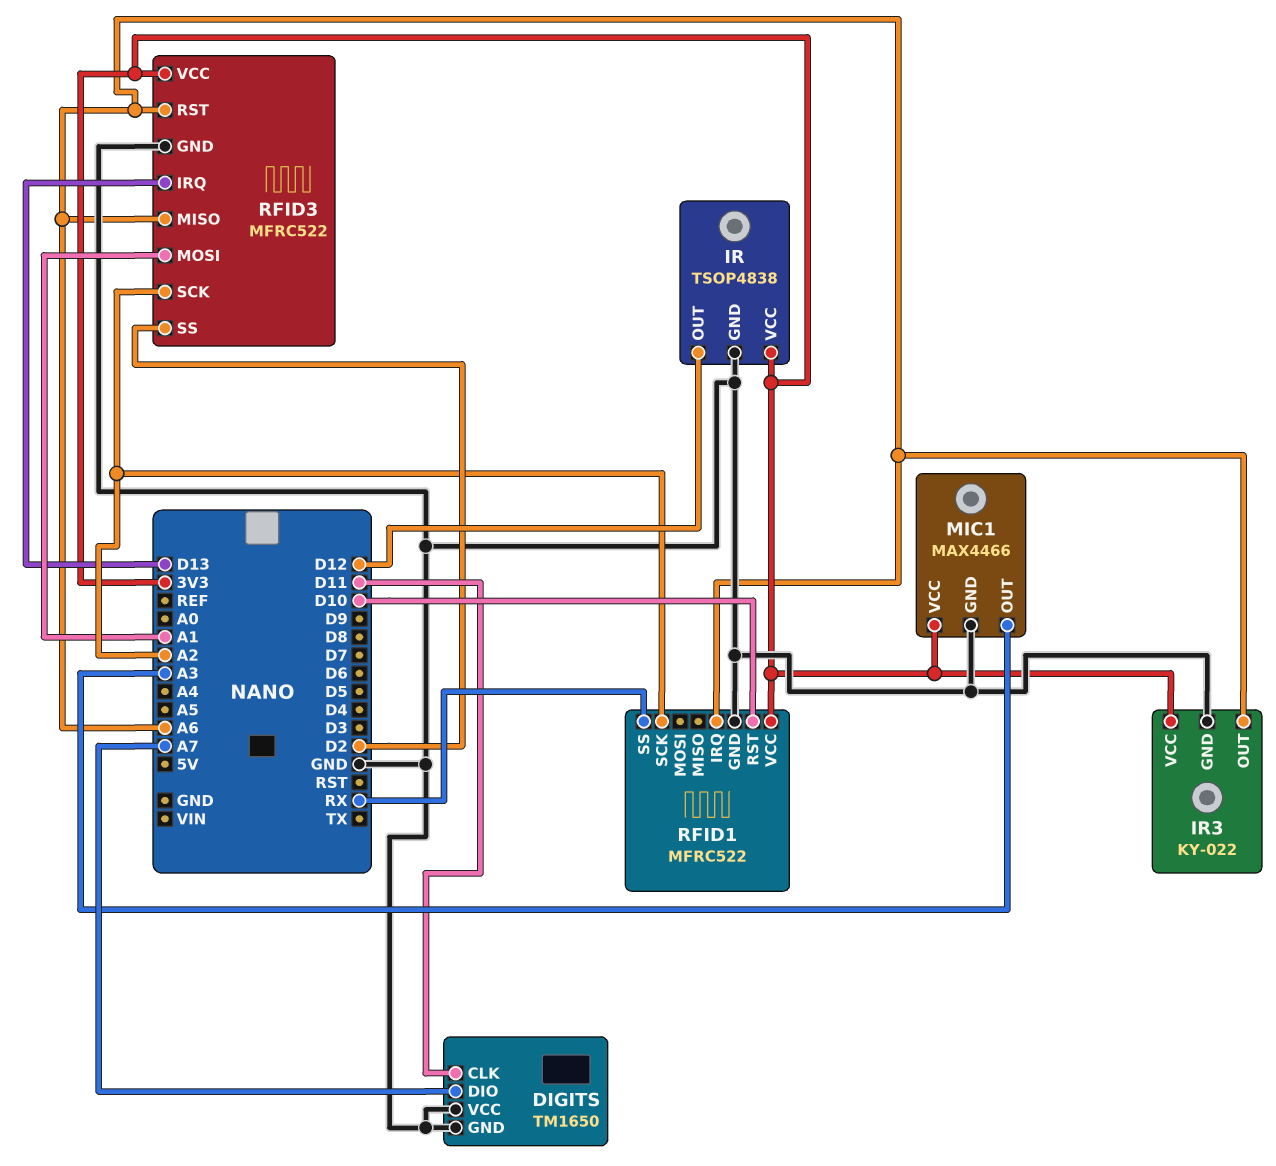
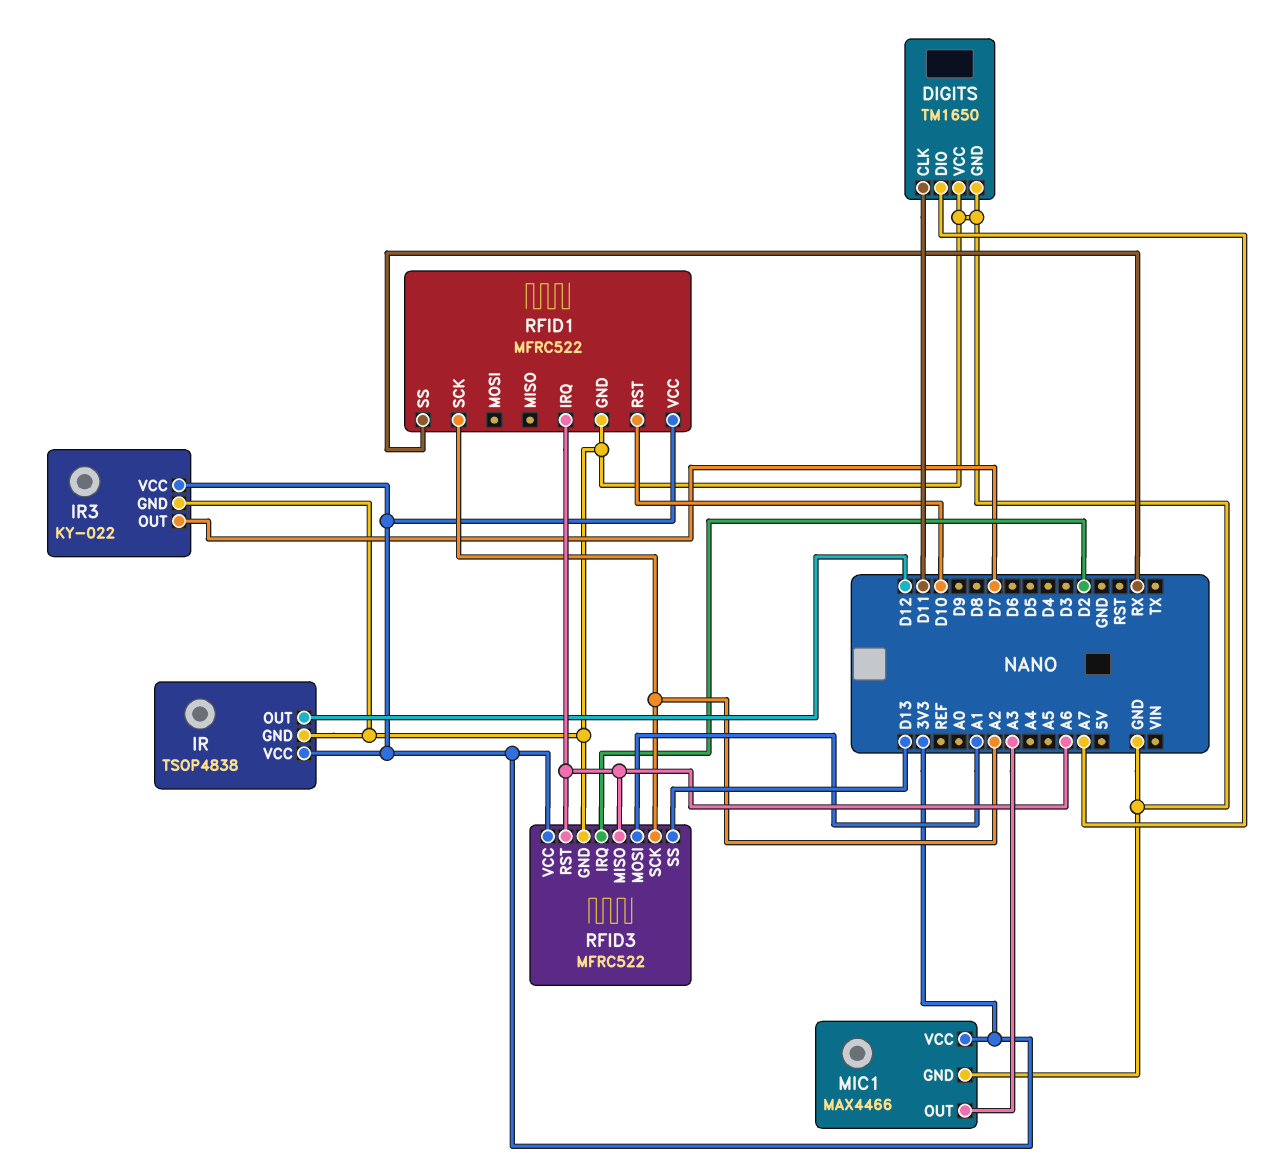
IR3 pin OUT: A6 -> D7
RFID3 pin IRQ: D13 -> D2
RFID3 pin SS: D2 -> D13

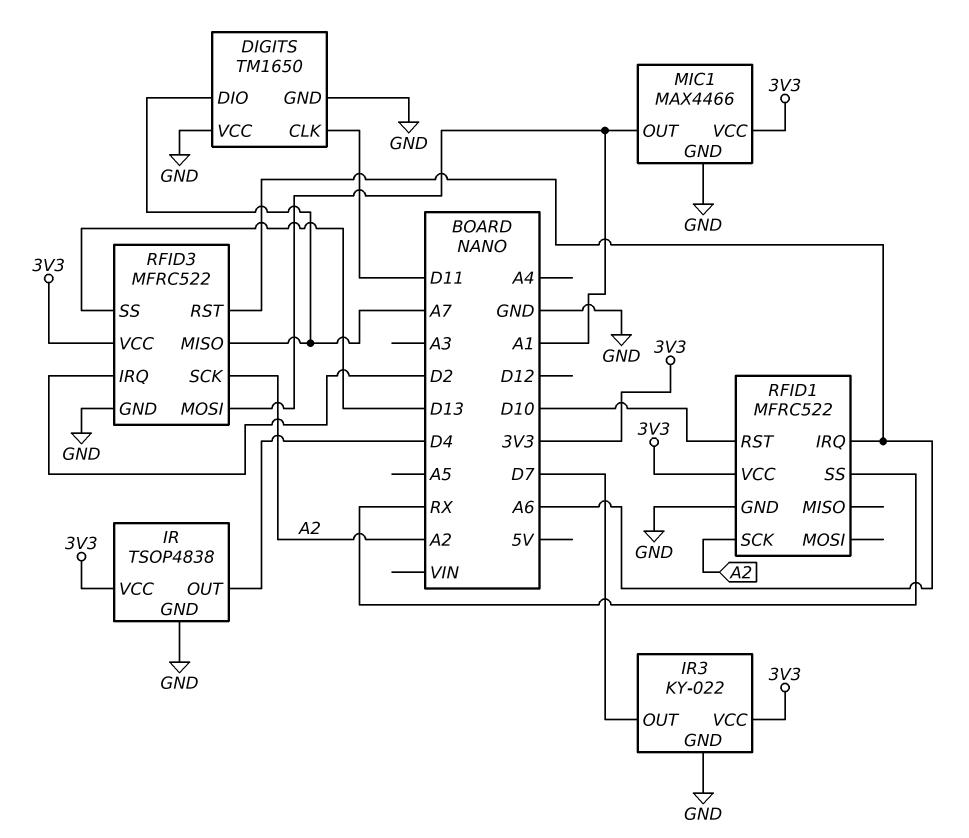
IR pin OUT: D12 -> D4
MIC1 pin OUT: A3 -> A1
RFID3 pin MISO: A6 -> A7

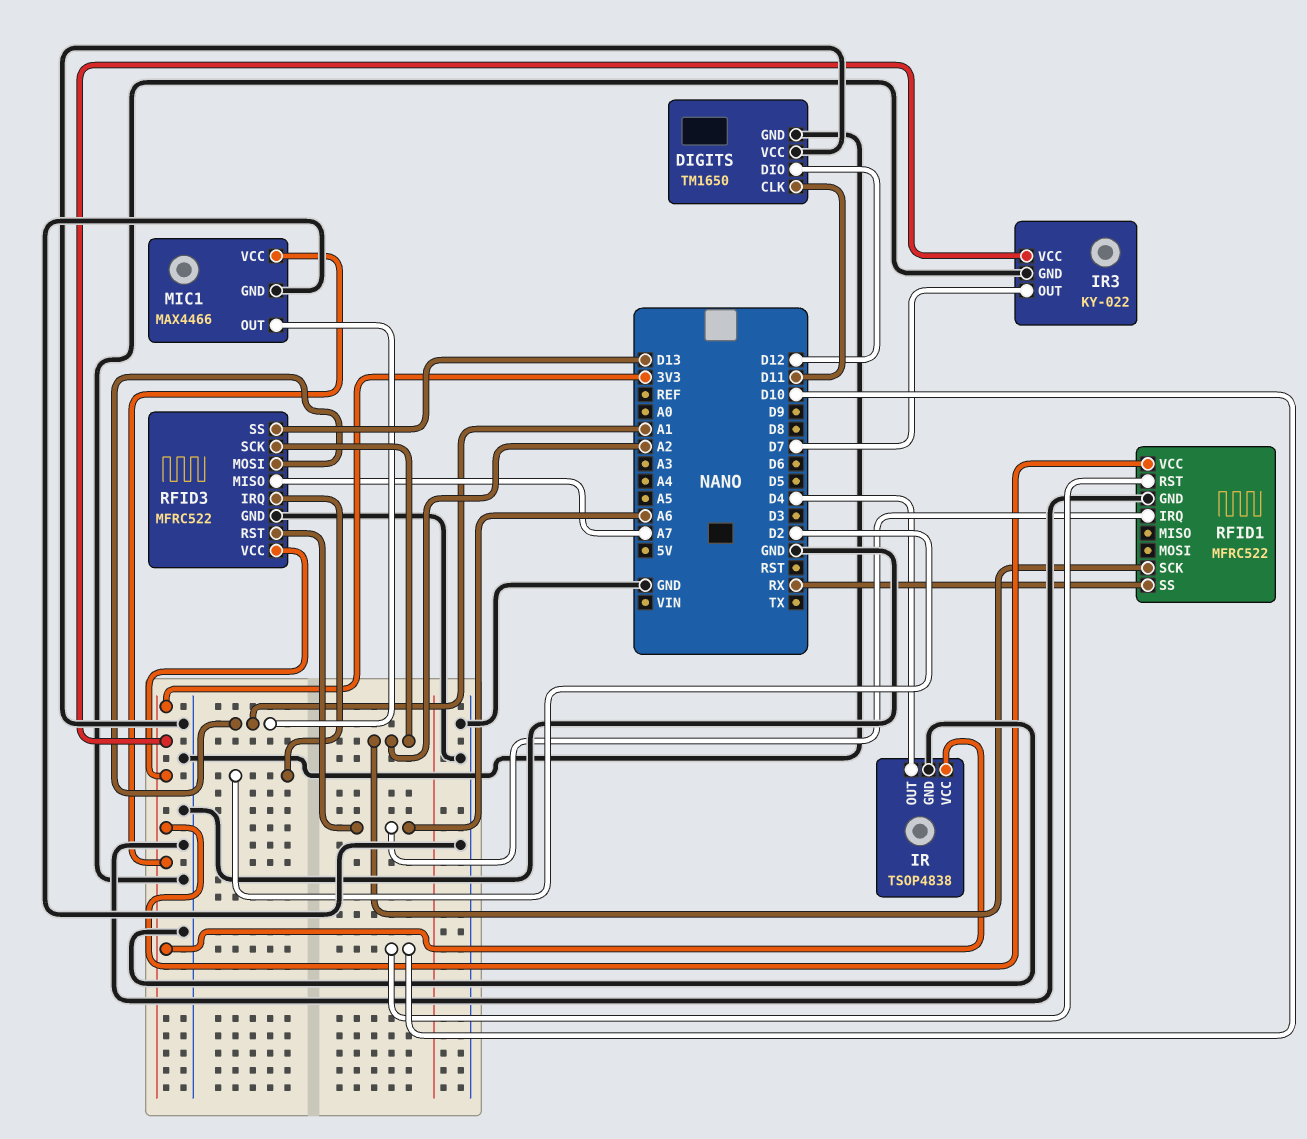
DIGITS pin DIO: A7 -> D12

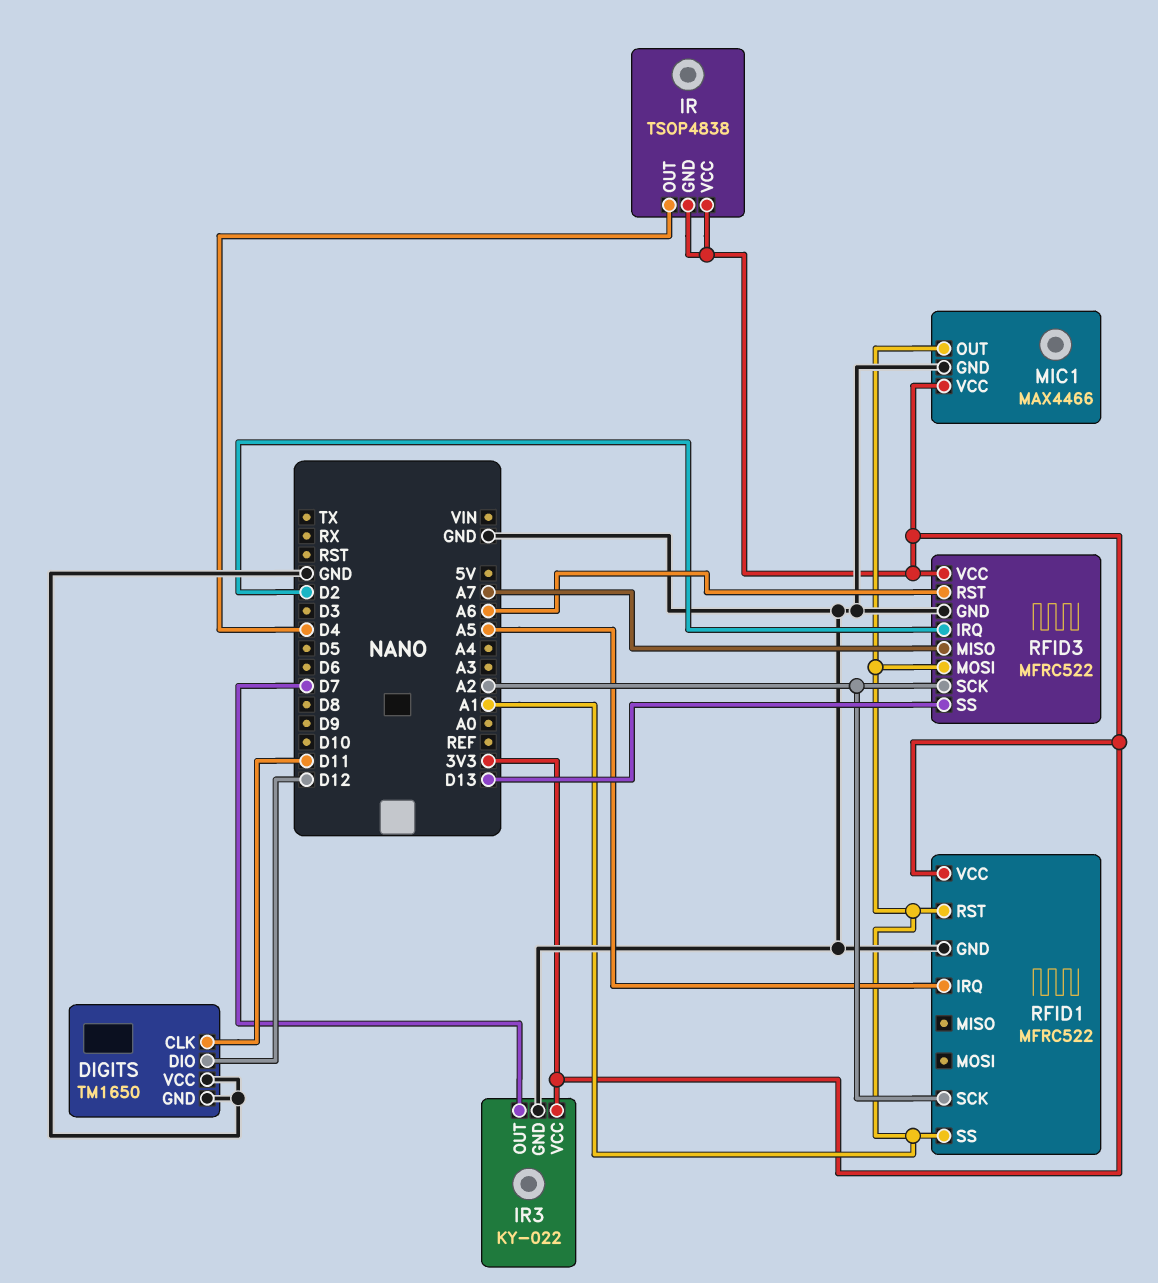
IR pin GND: GND -> 3V3
RFID1 pin IRQ: A6 -> A5
RFID1 pin RST: D10 -> A1
RFID1 pin SS: RX -> A1

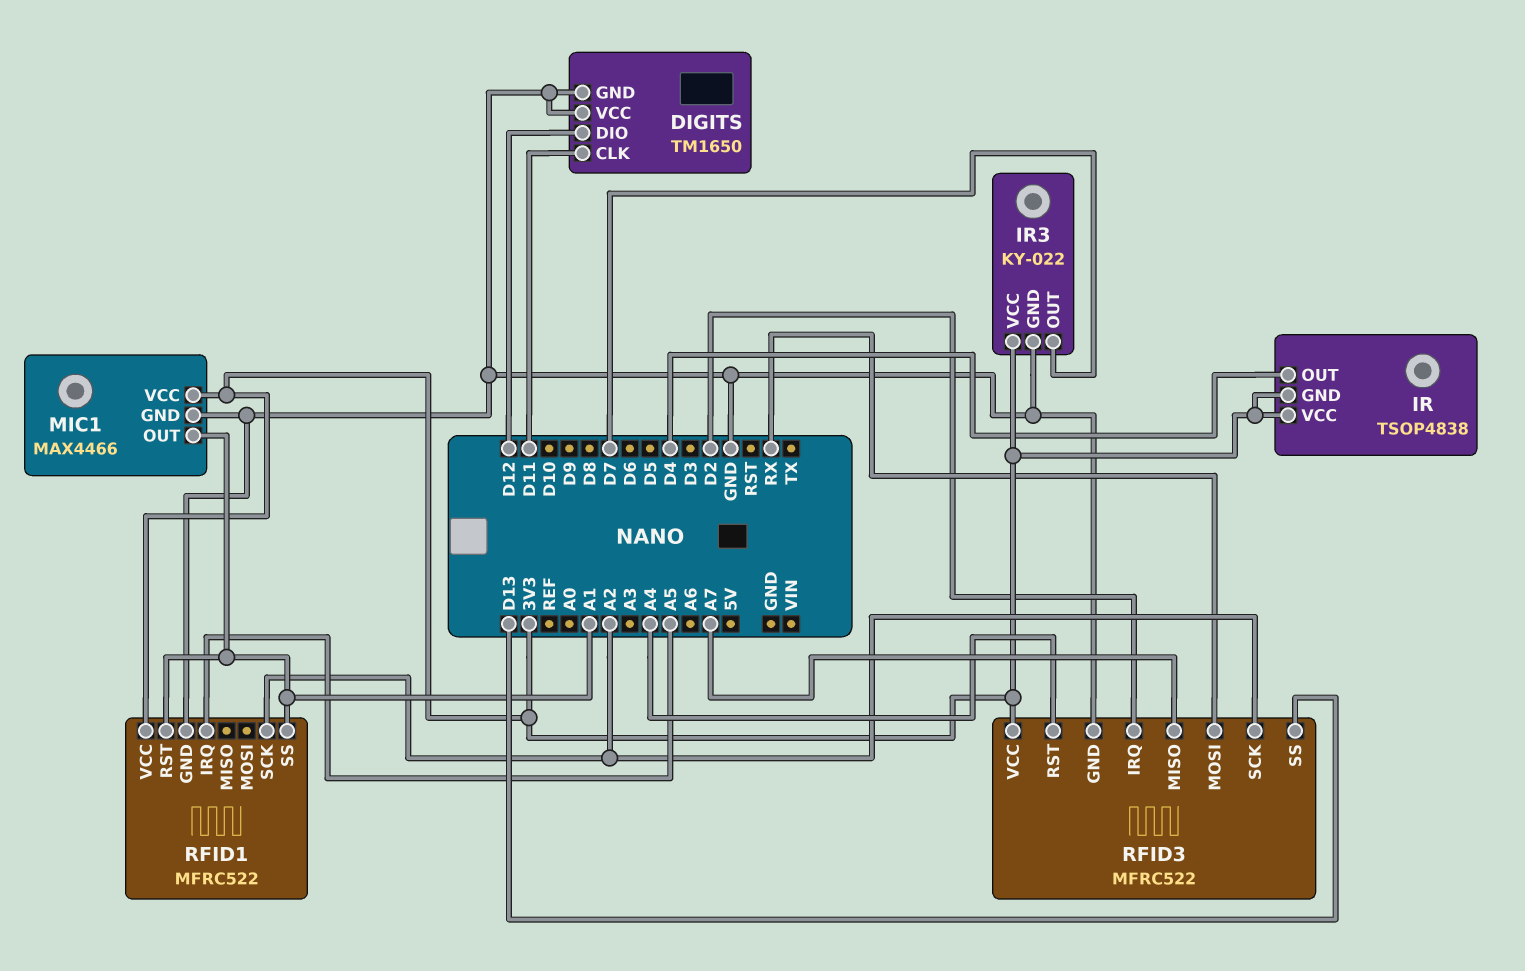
RFID3 pin MOSI: A1 -> RX
RFID3 pin RST: A6 -> A4

